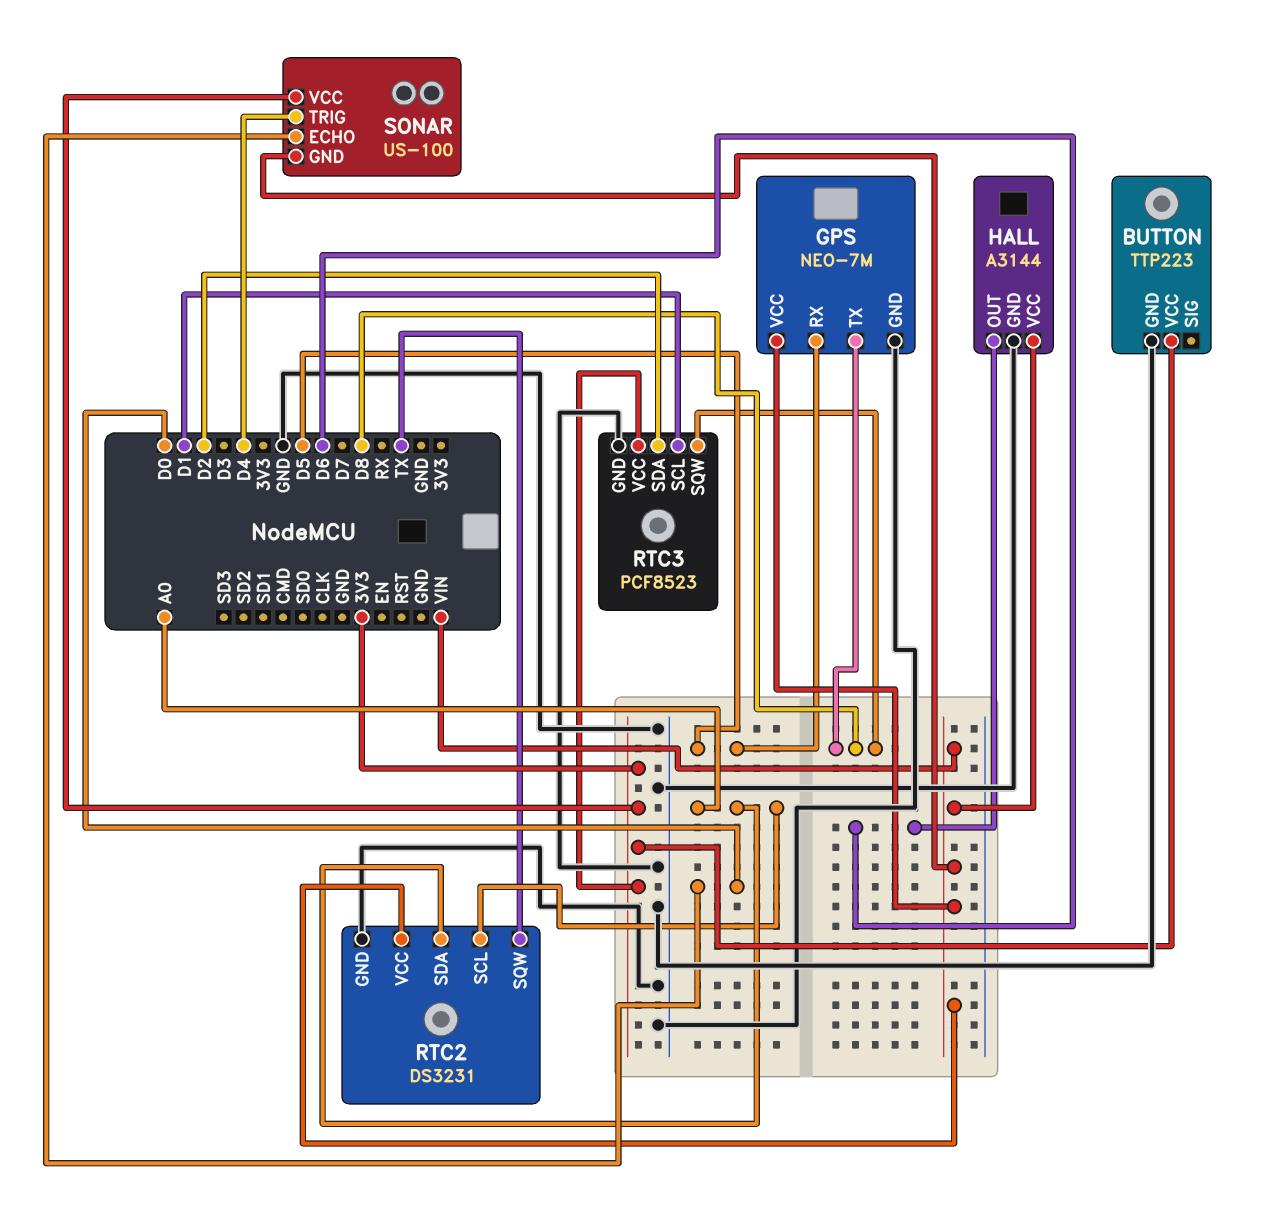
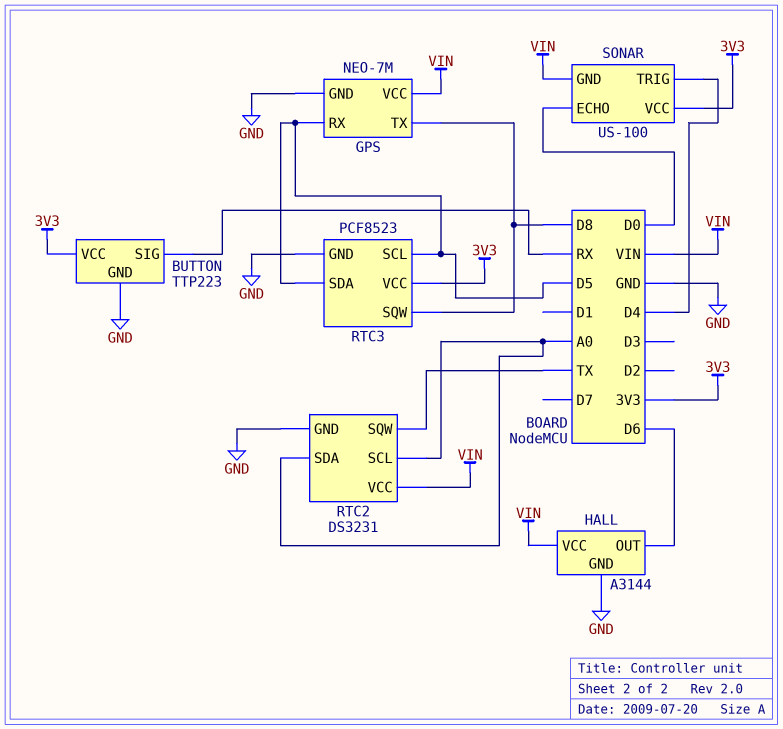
BUTTON pin SIG: none -> RX
RTC3 pin SCL: D1 -> D5
RTC3 pin SDA: D2 -> D5

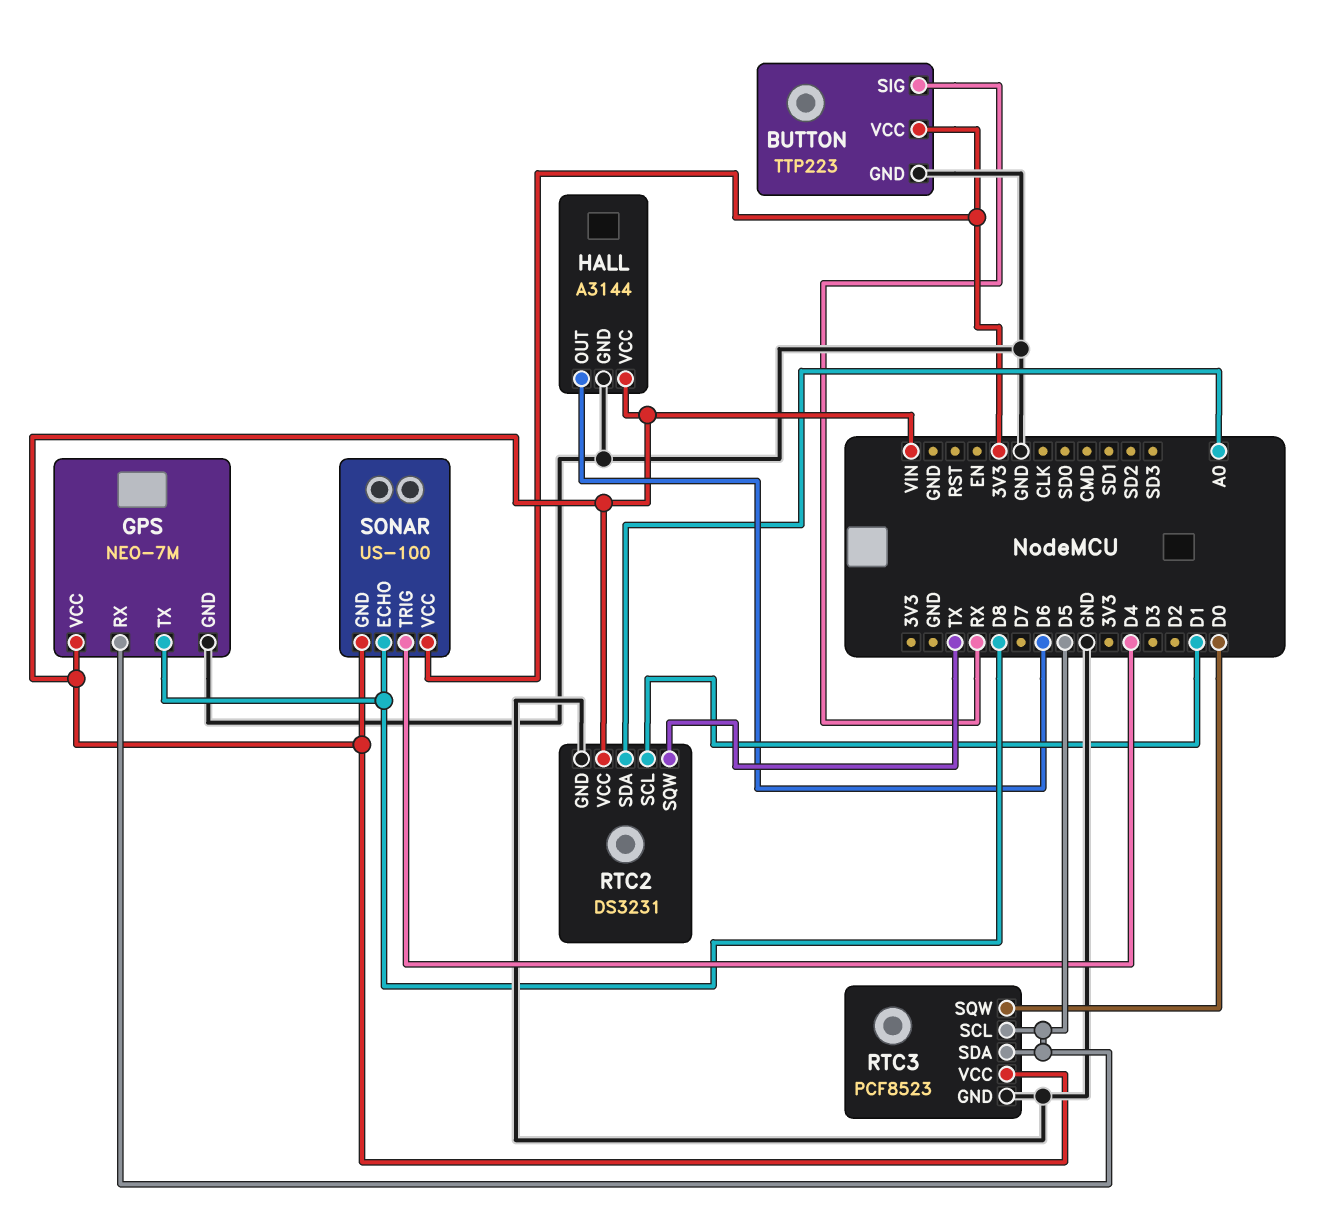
RTC2 pin SCL: A0 -> D1
RTC3 pin SQW: D8 -> D0
RTC3 pin VCC: 3V3 -> VIN
SONAR pin ECHO: D0 -> D8

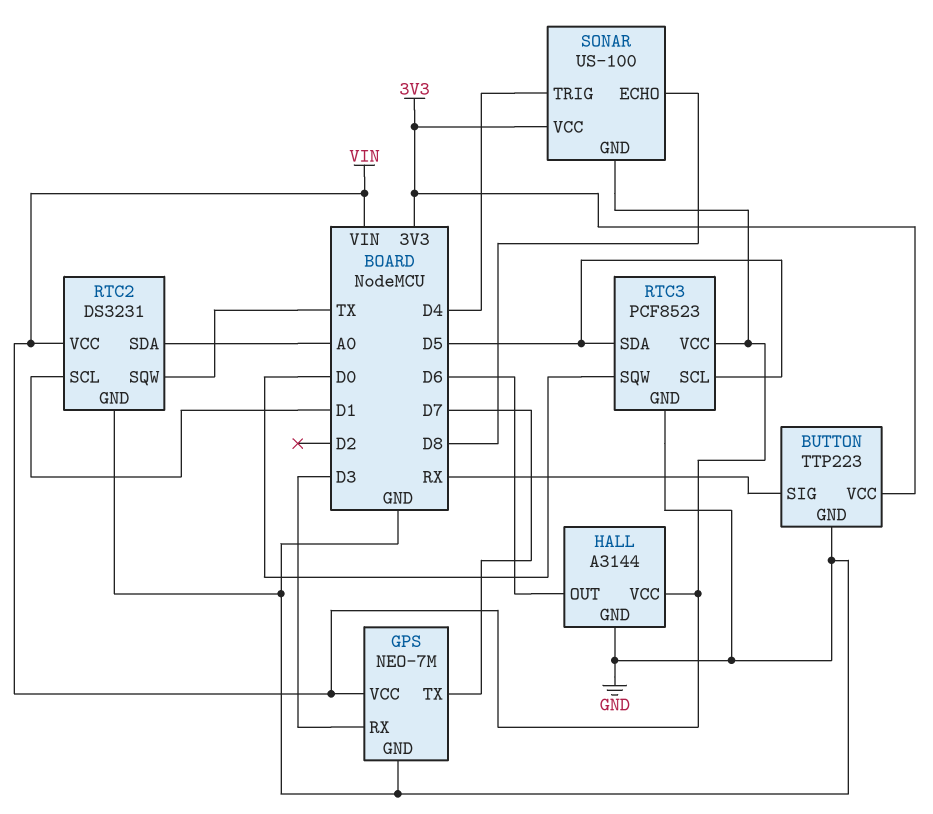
GPS pin RX: D5 -> D3
GPS pin TX: D8 -> D7

